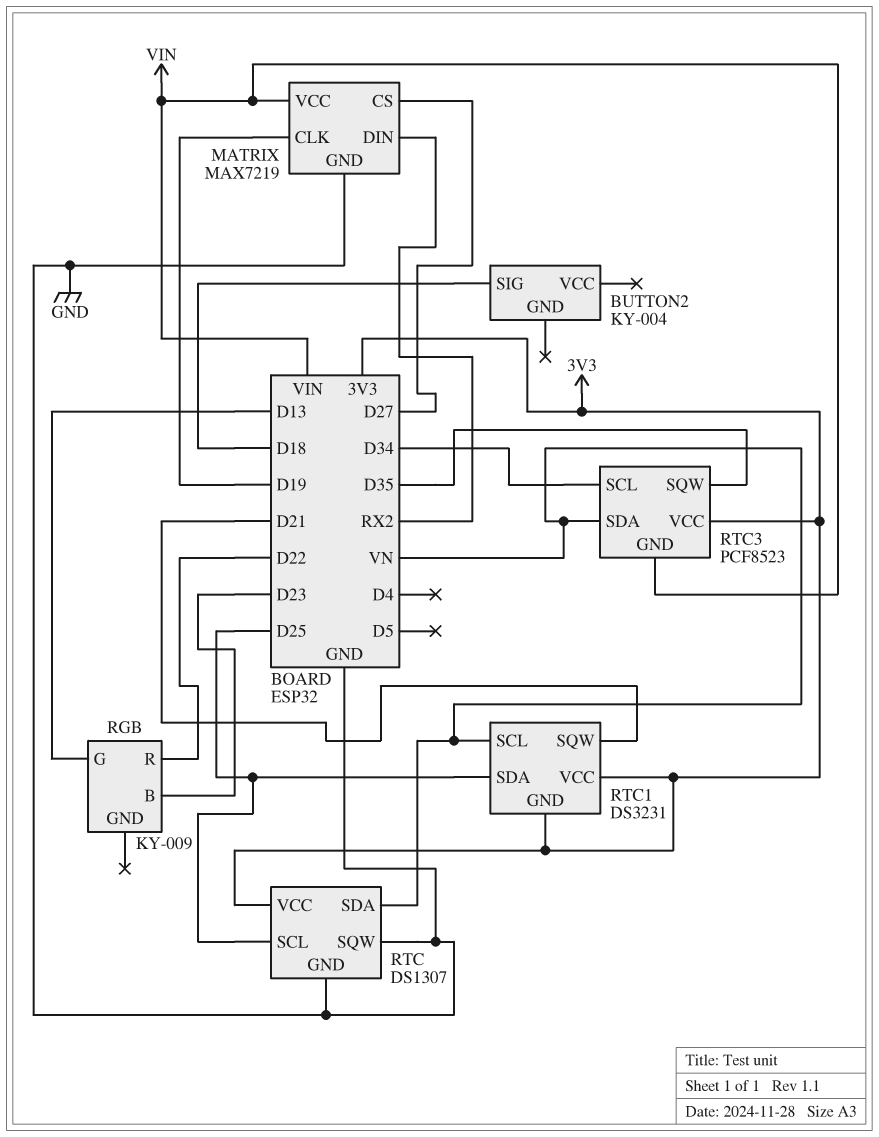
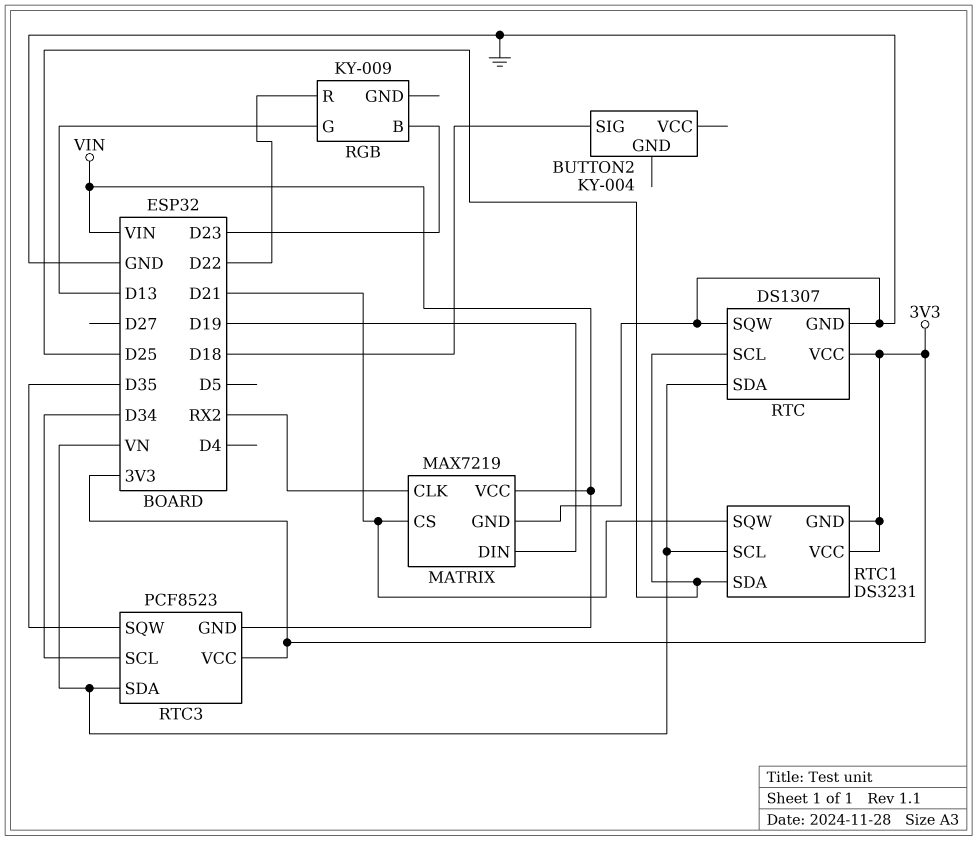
MATRIX pin CLK: D19 -> RX2
MATRIX pin CS: D27 -> D21
MATRIX pin DIN: RX2 -> D19

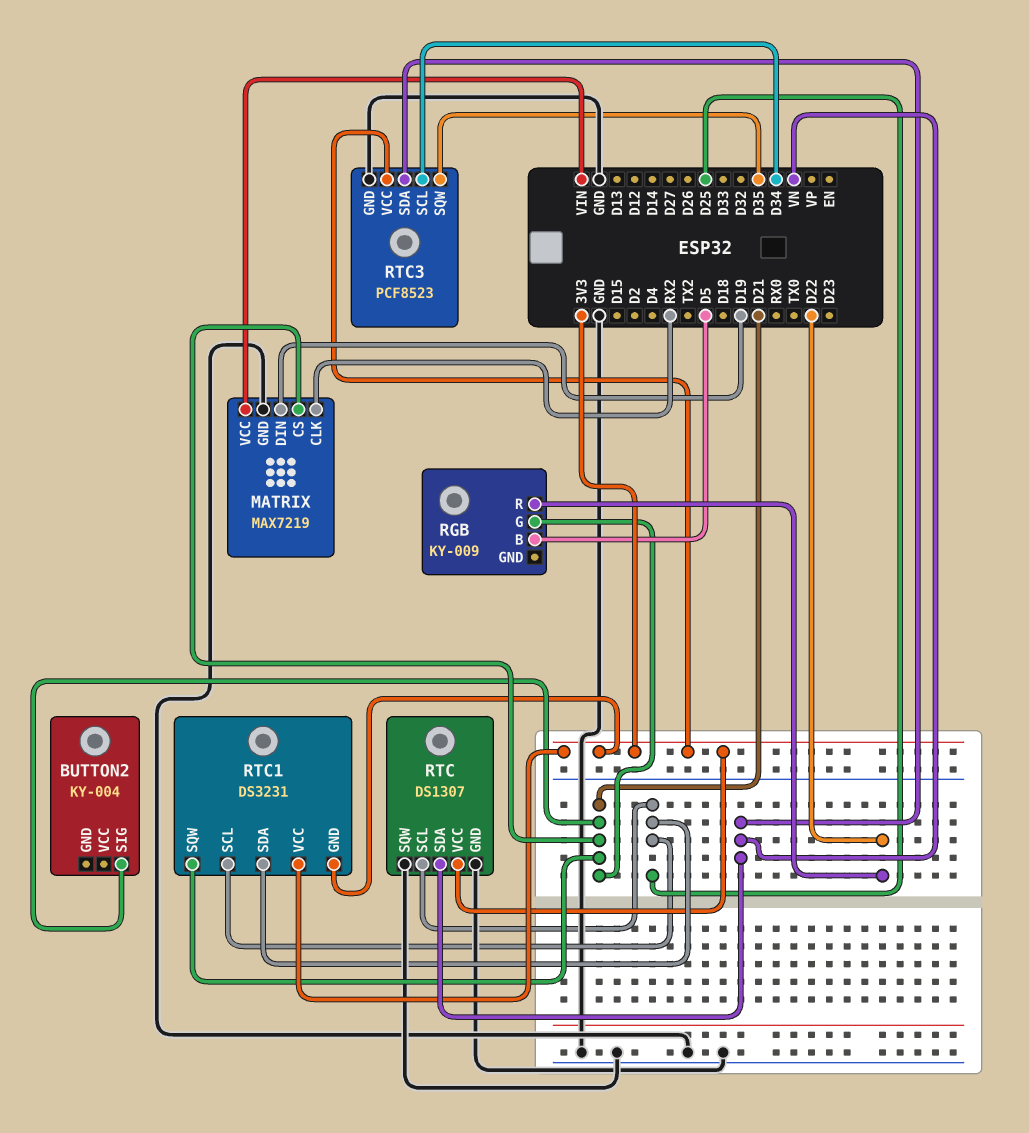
BUTTON2 pin SIG: D18 -> D21
RGB pin B: D23 -> D5
RGB pin G: D13 -> D21
RTC1 pin SCL: VN -> D25
RTC3 pin GND: VIN -> GND

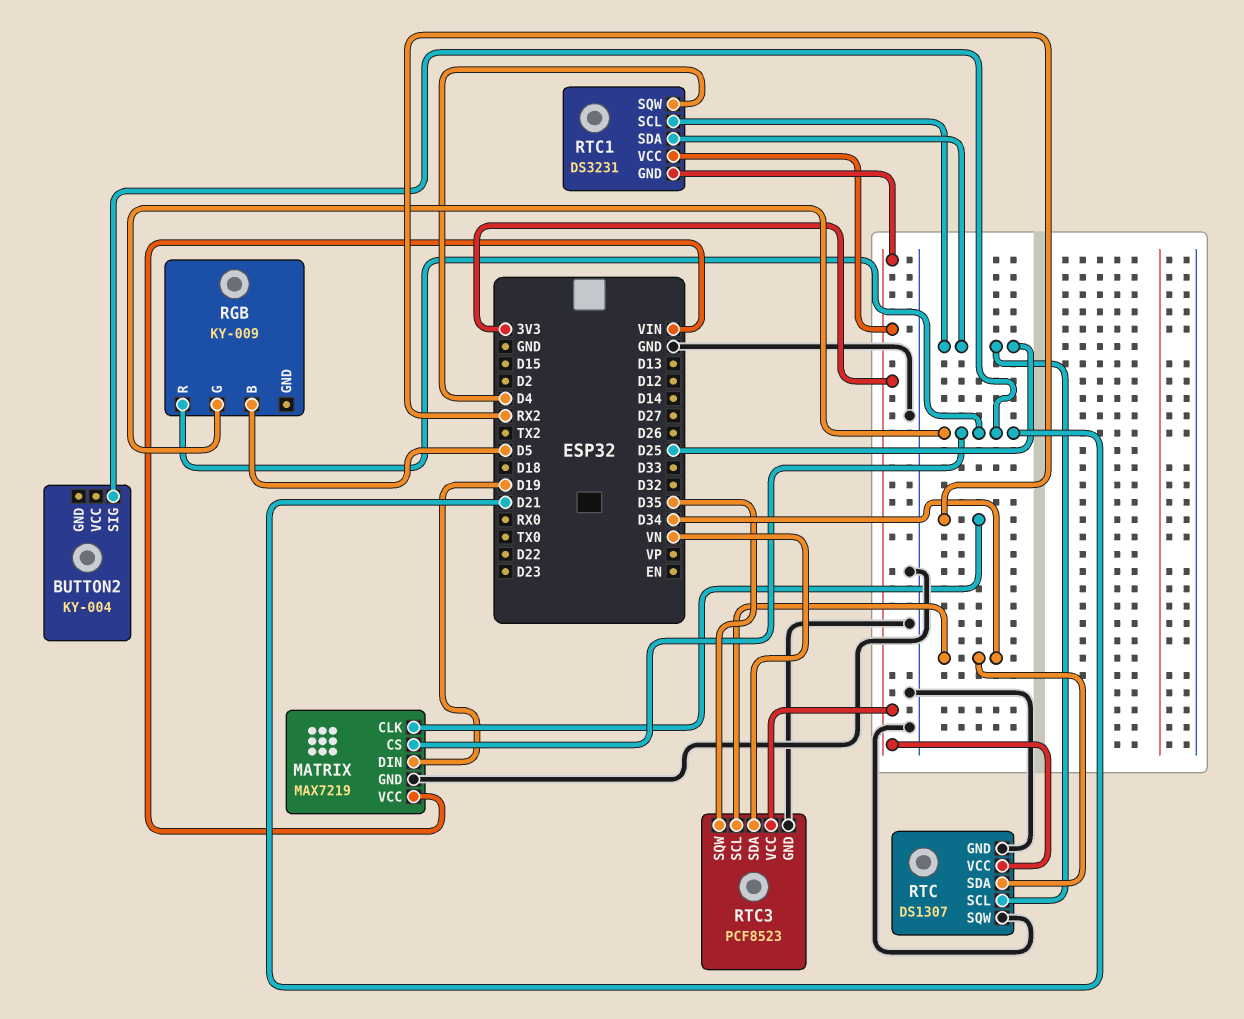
RGB pin R: D22 -> D21
RTC pin SDA: VN -> D34
RTC1 pin SQW: D21 -> D4

